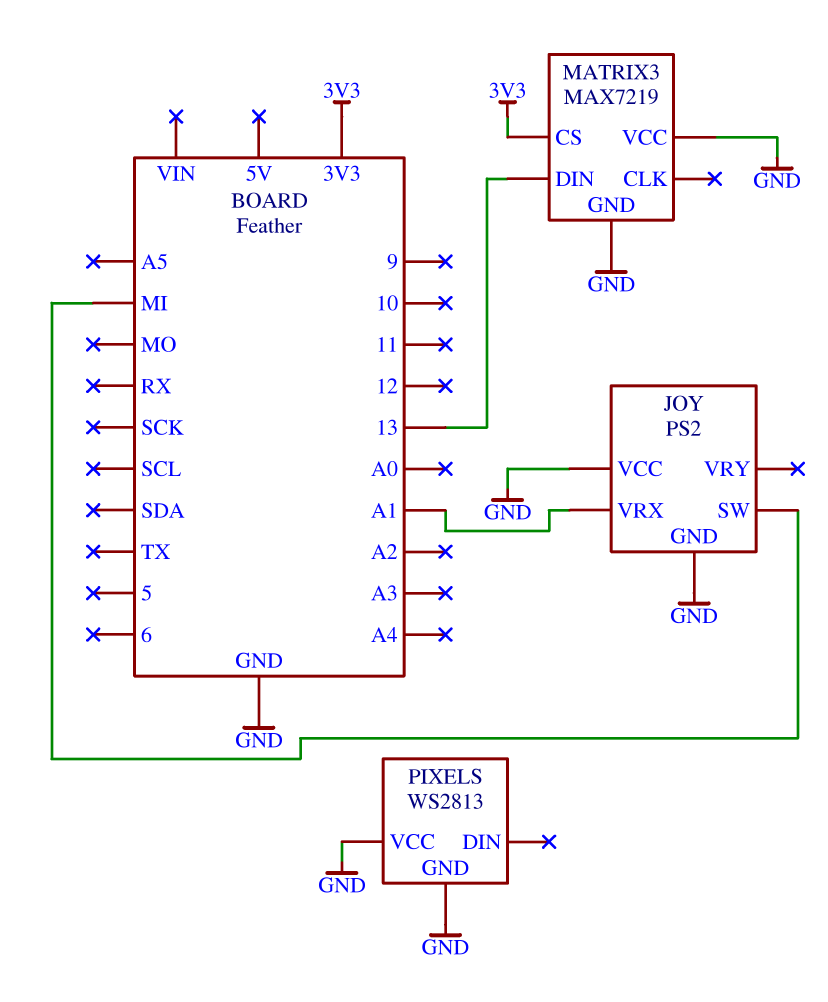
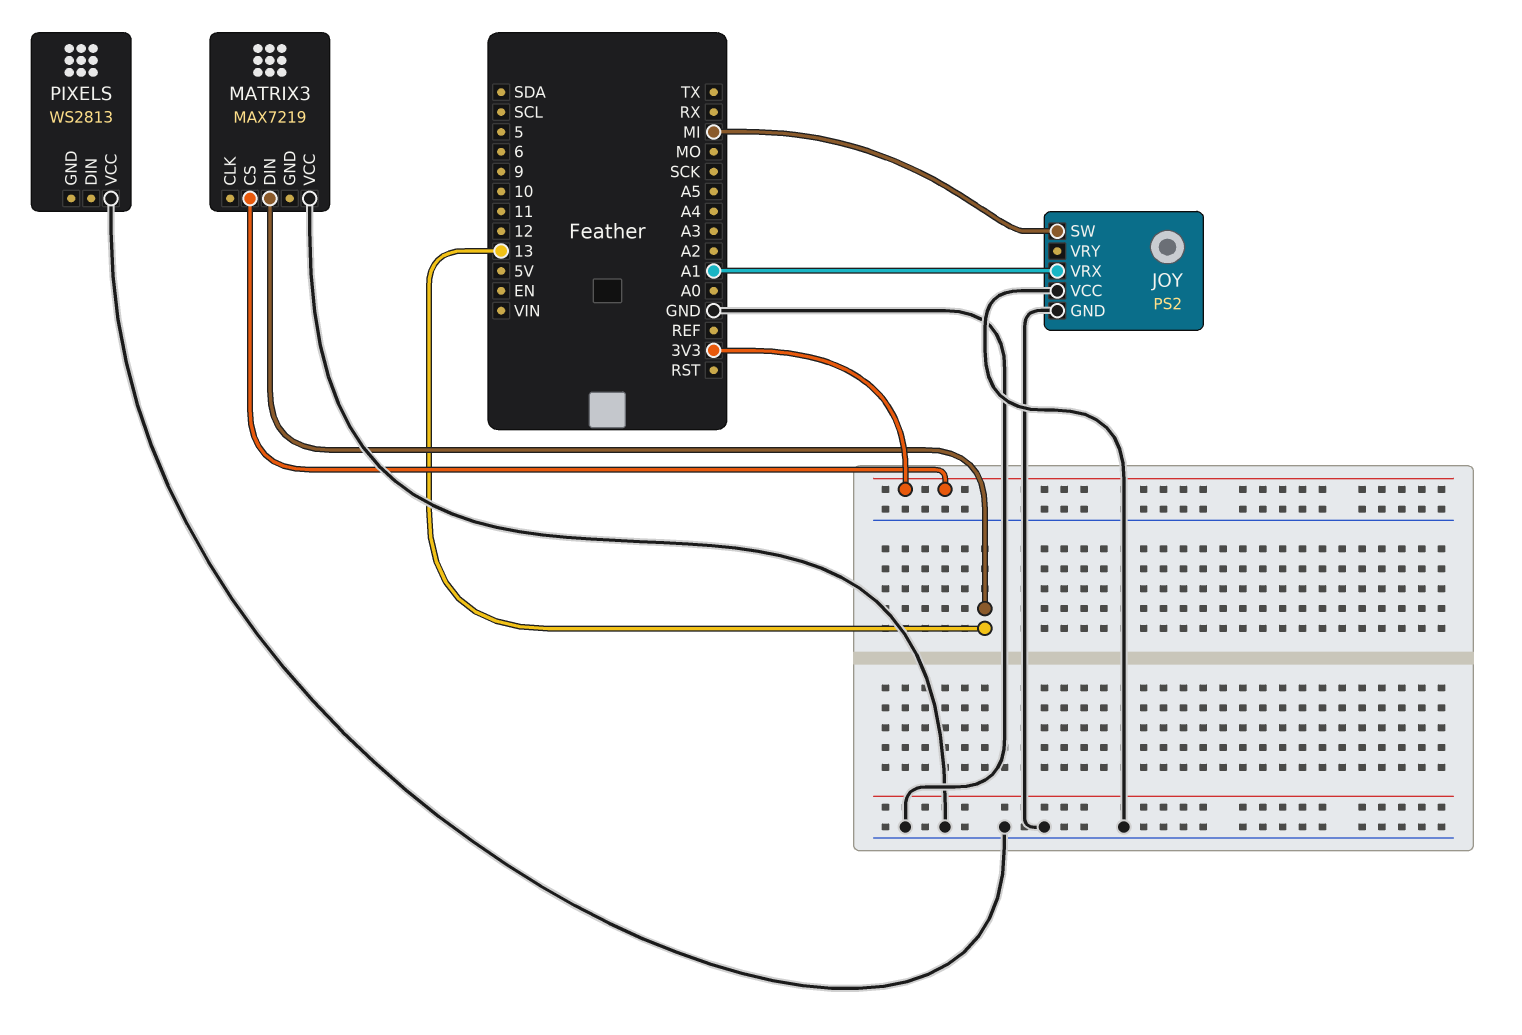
MATRIX3 pin GND: GND -> none
PIXELS pin GND: GND -> none

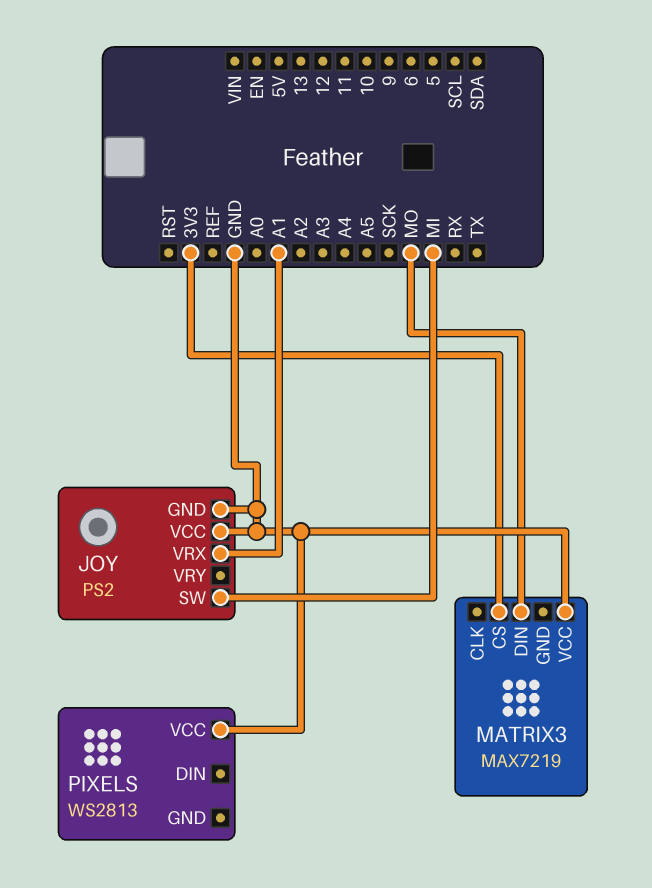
MATRIX3 pin DIN: 13 -> MO

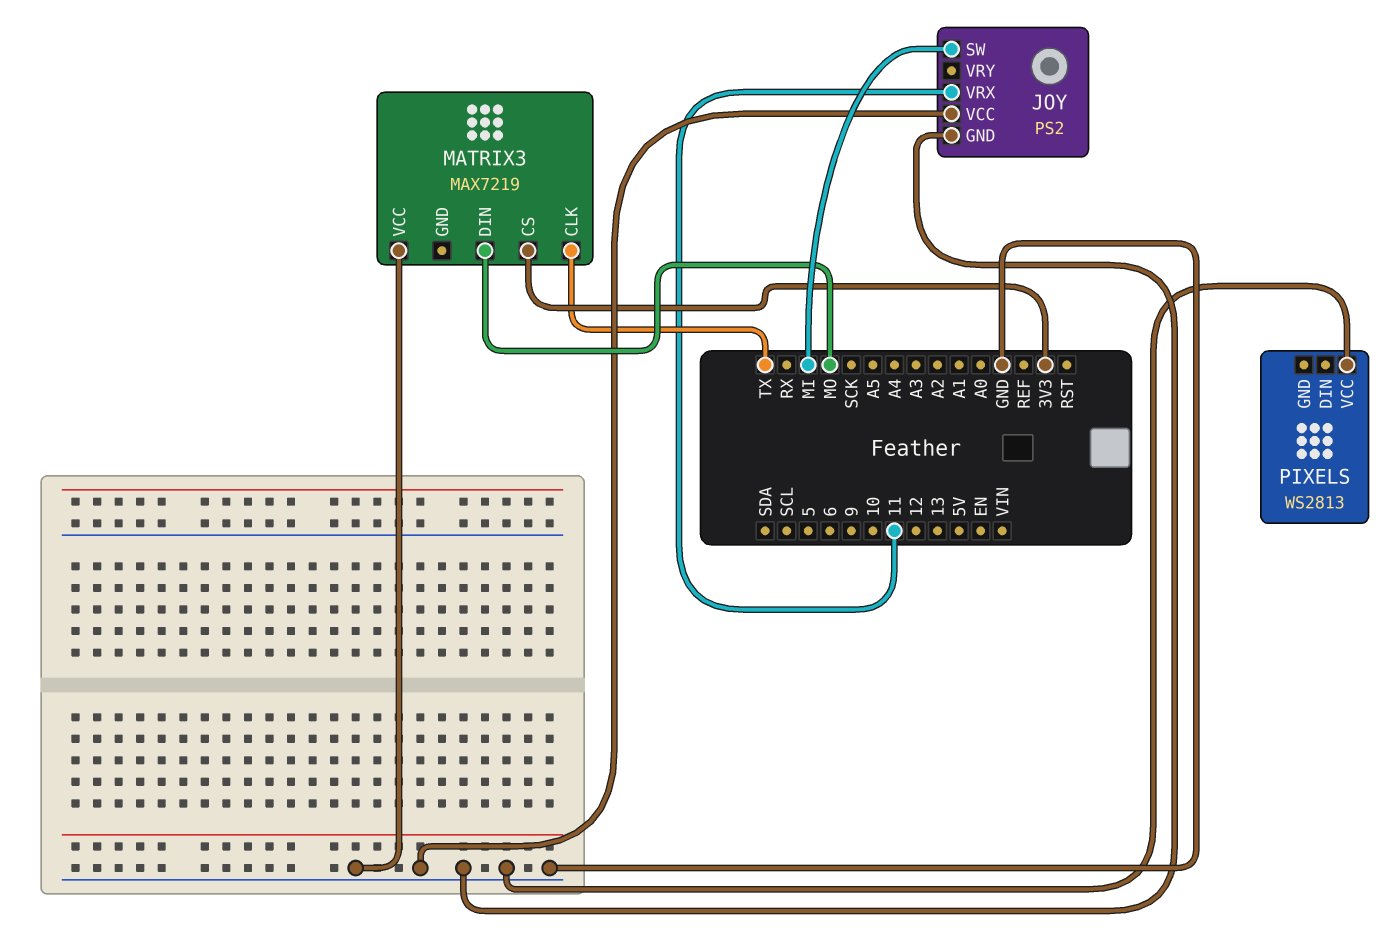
JOY pin VRX: A1 -> 11
MATRIX3 pin CLK: none -> TX

